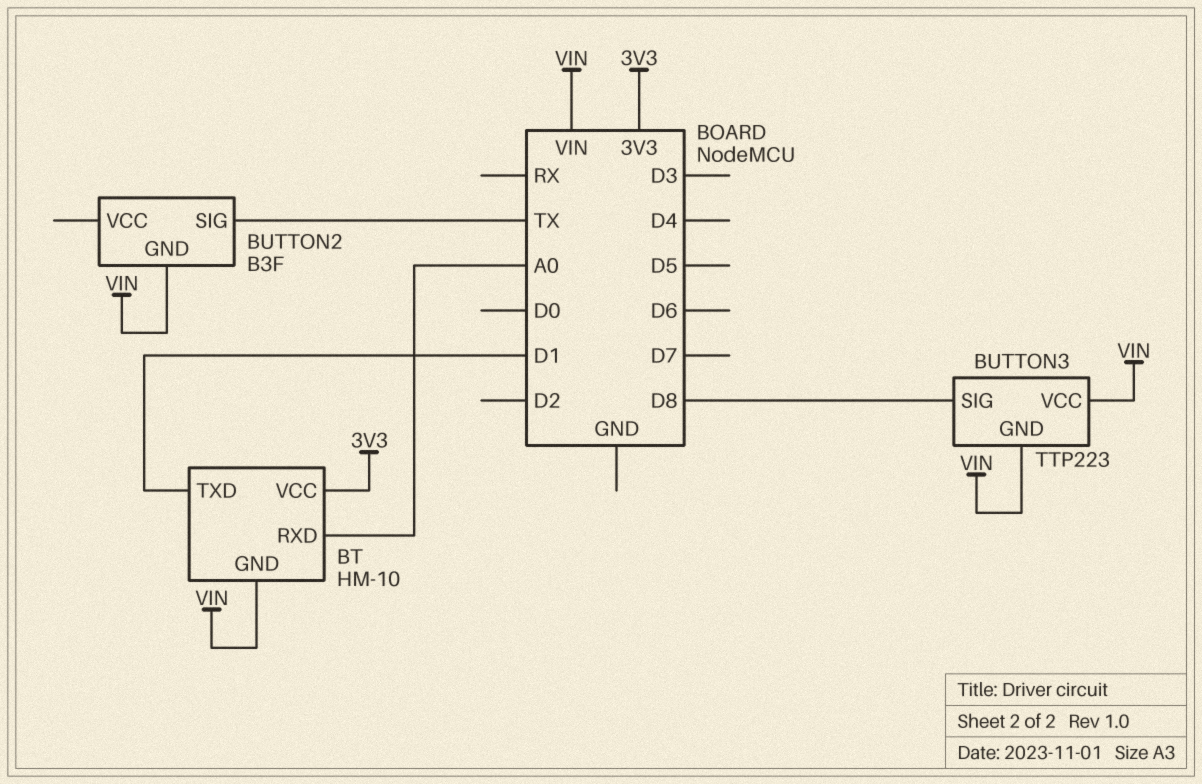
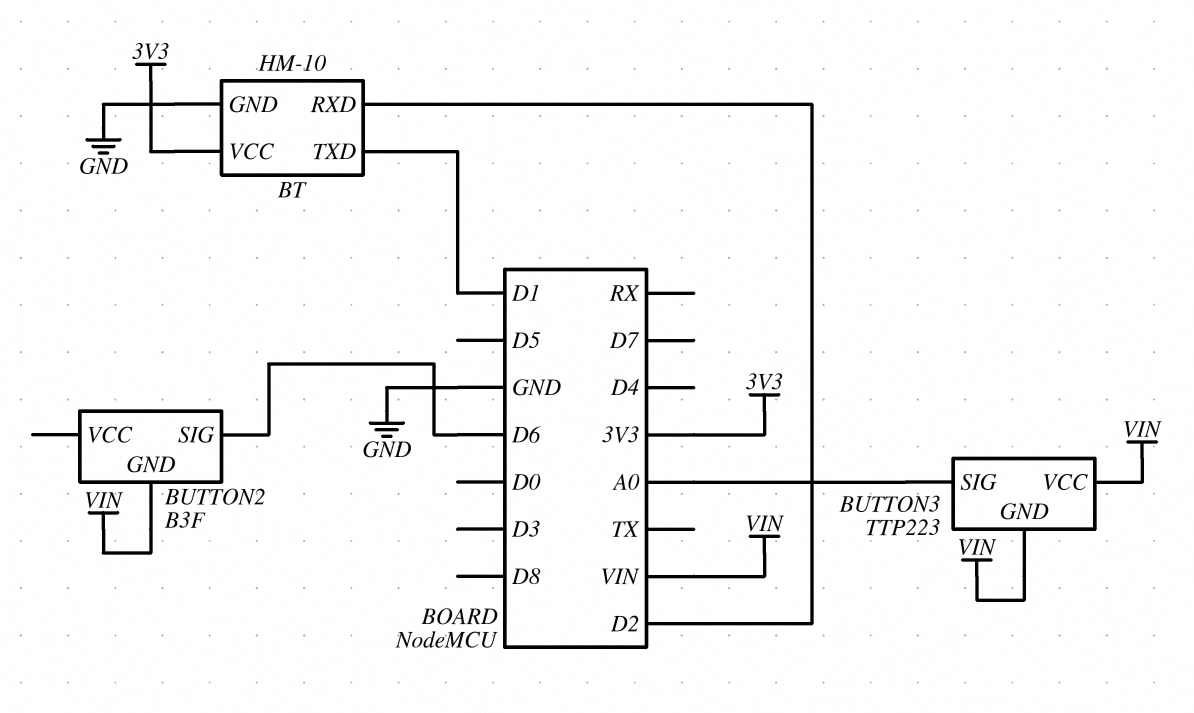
BT pin GND: VIN -> GND
BT pin RXD: A0 -> D2
BUTTON2 pin SIG: TX -> D6
BUTTON3 pin SIG: D8 -> A0

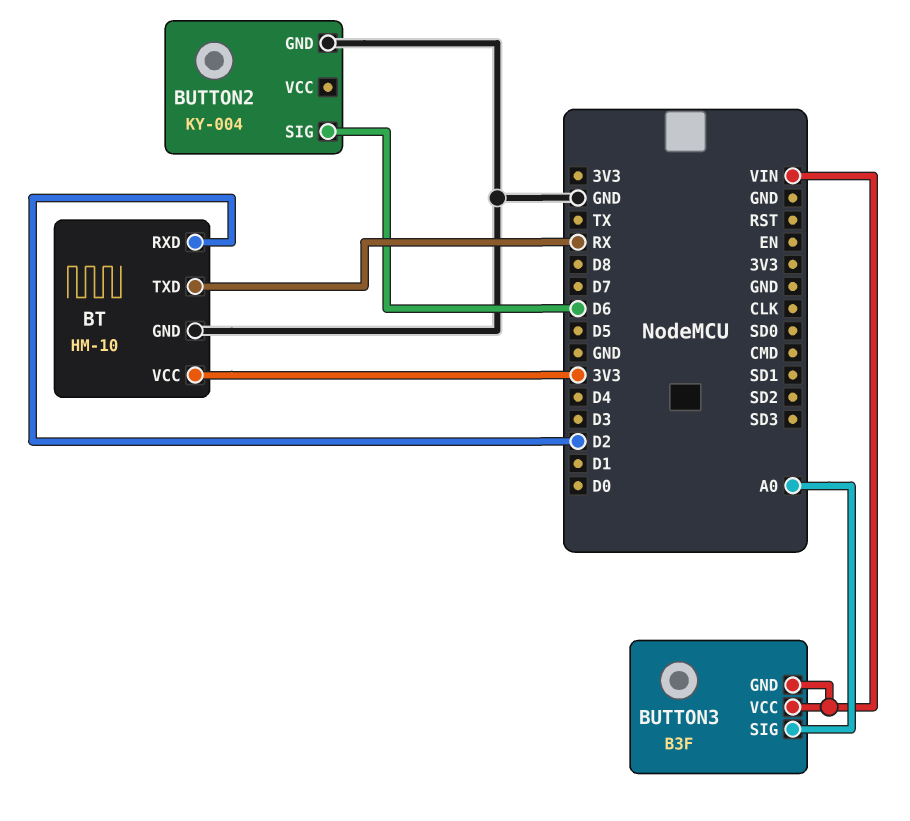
BT pin TXD: D1 -> RX
BUTTON2: B3F -> KY-004
BUTTON2 pin GND: VIN -> GND
BUTTON3: TTP223 -> B3F

